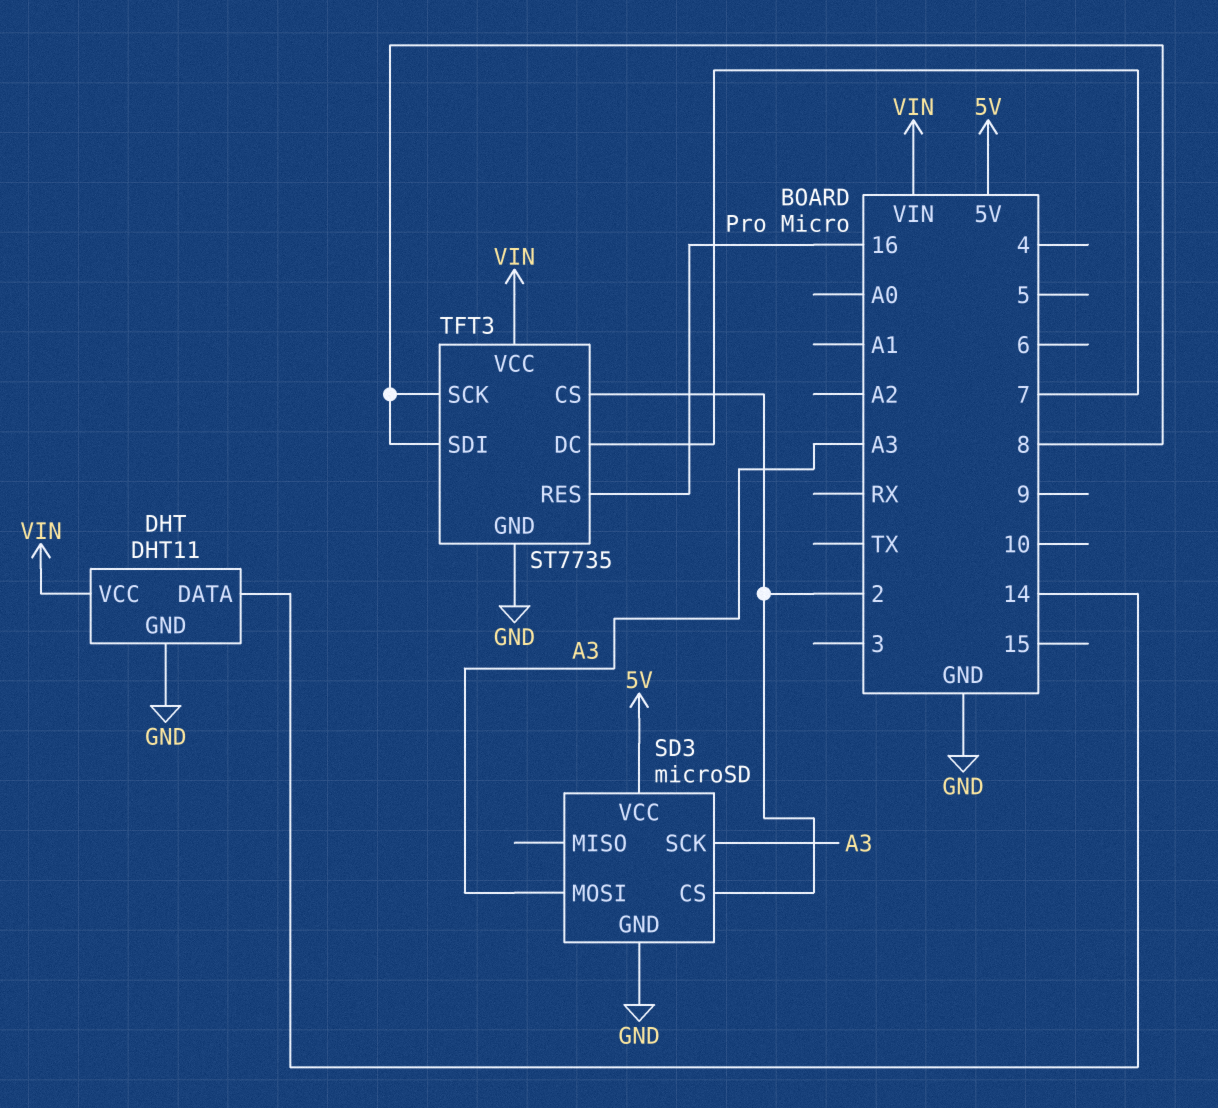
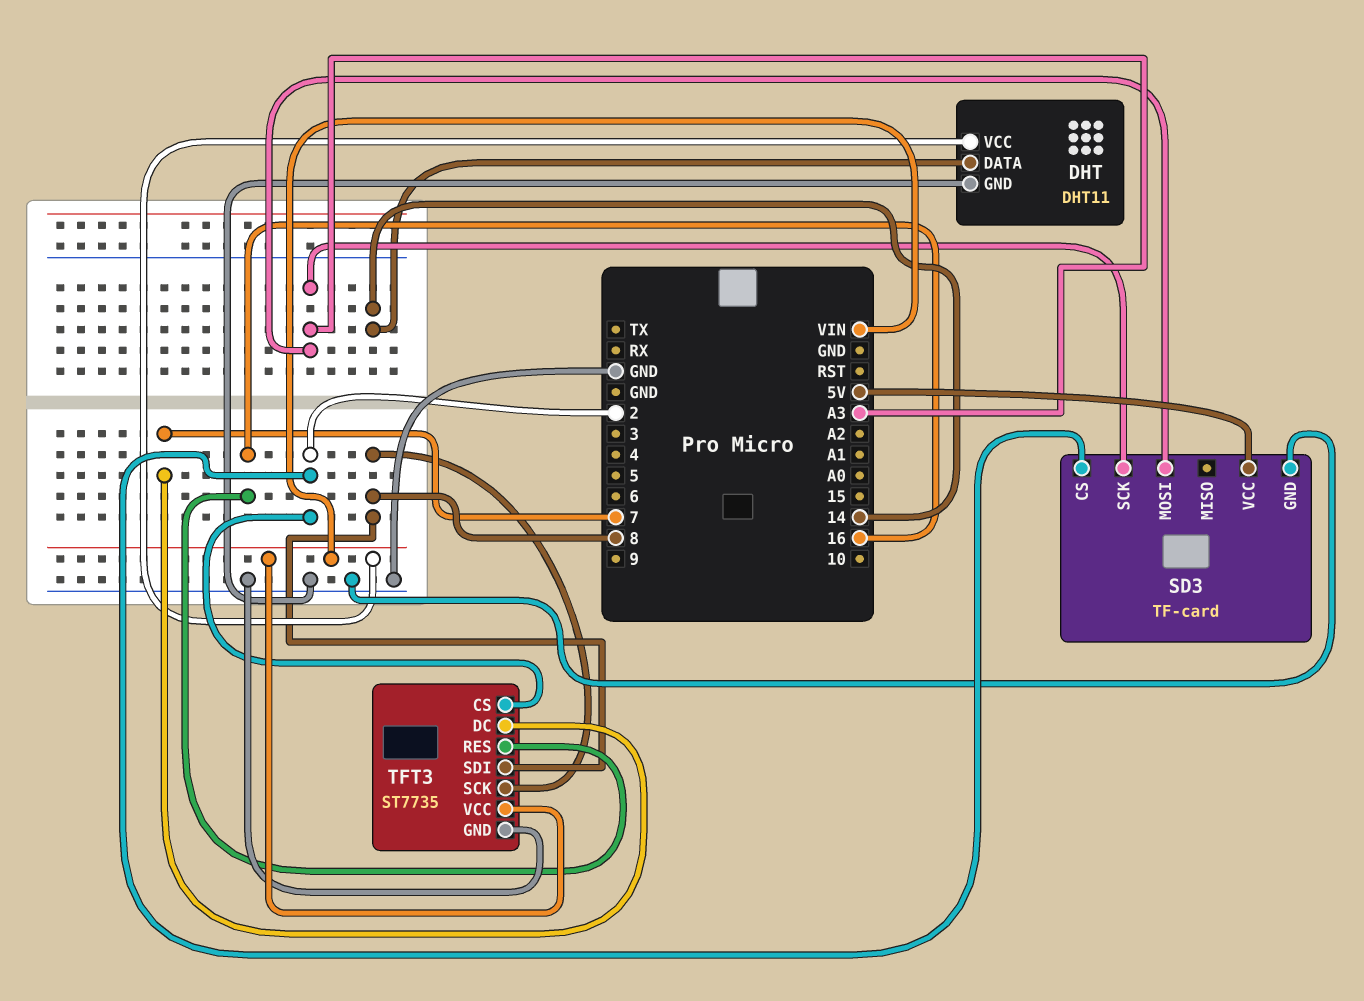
SD3: microSD -> TF-card

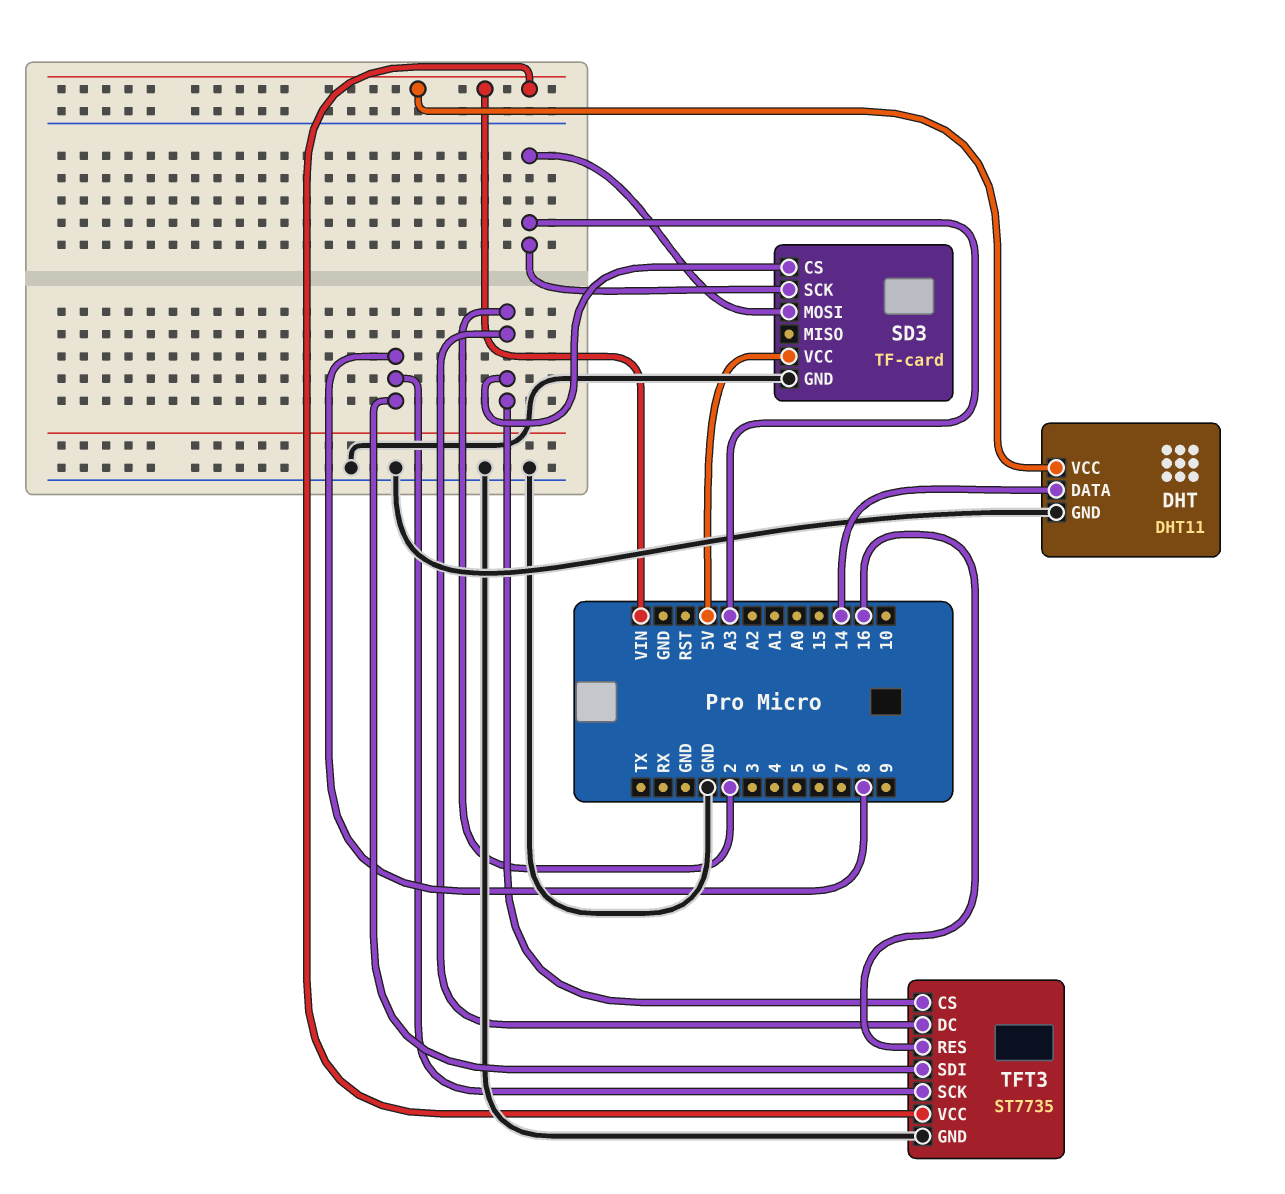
TFT3 pin DC: 7 -> 2

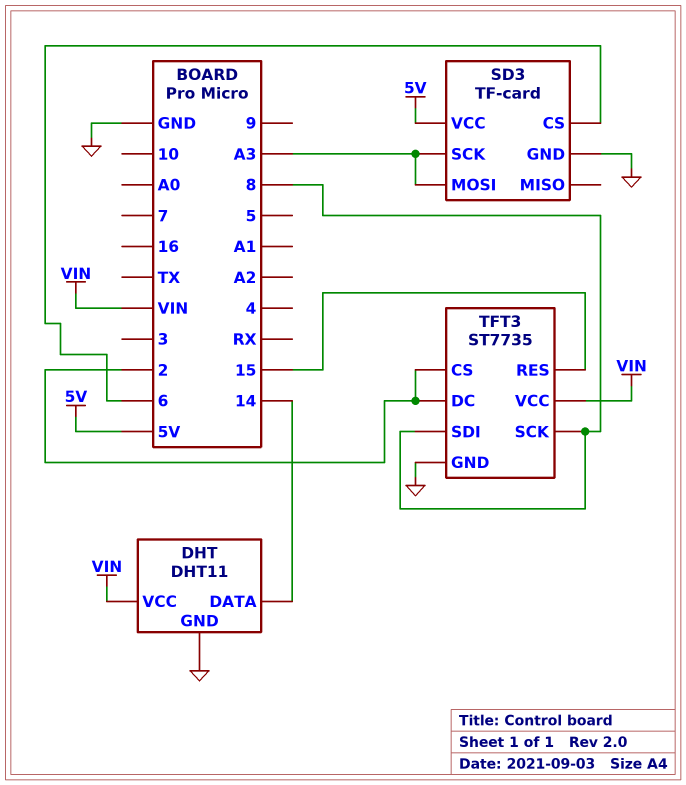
SD3 pin CS: 2 -> 6
TFT3 pin RES: 16 -> 15

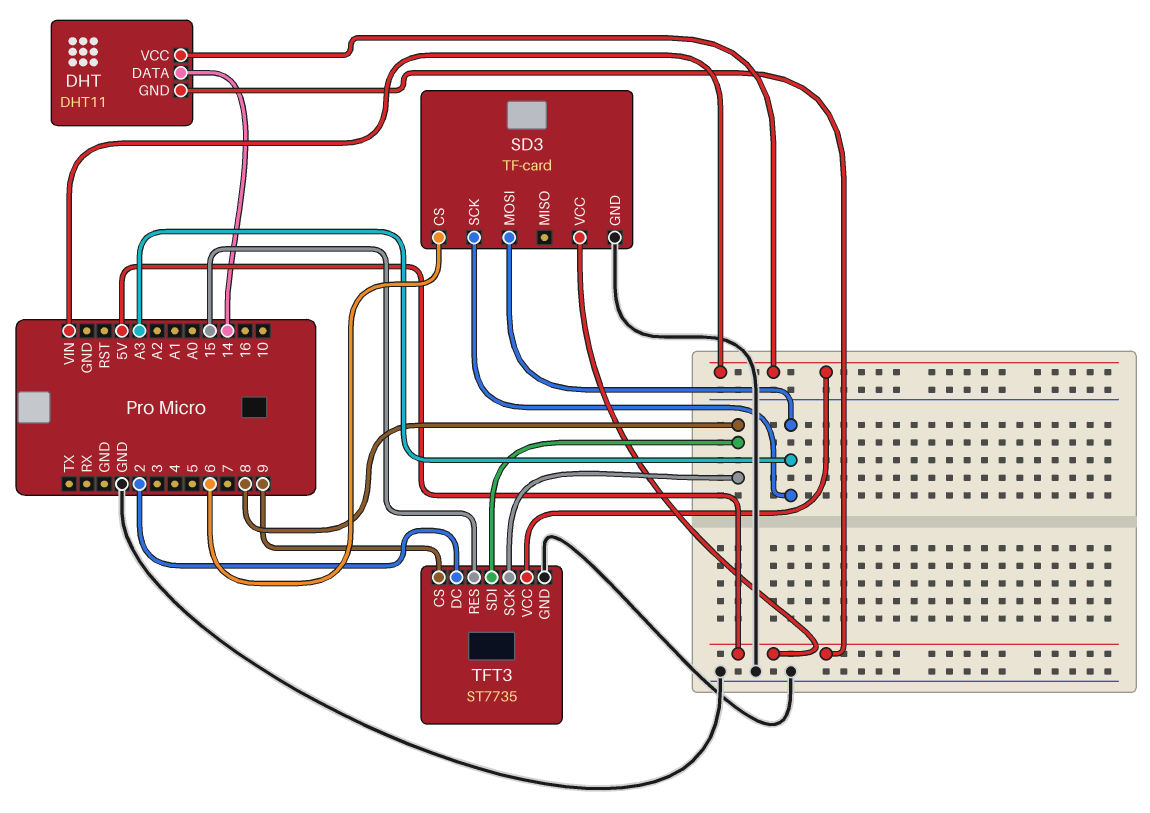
DHT pin GND: GND -> 5V
TFT3 pin CS: 2 -> 9

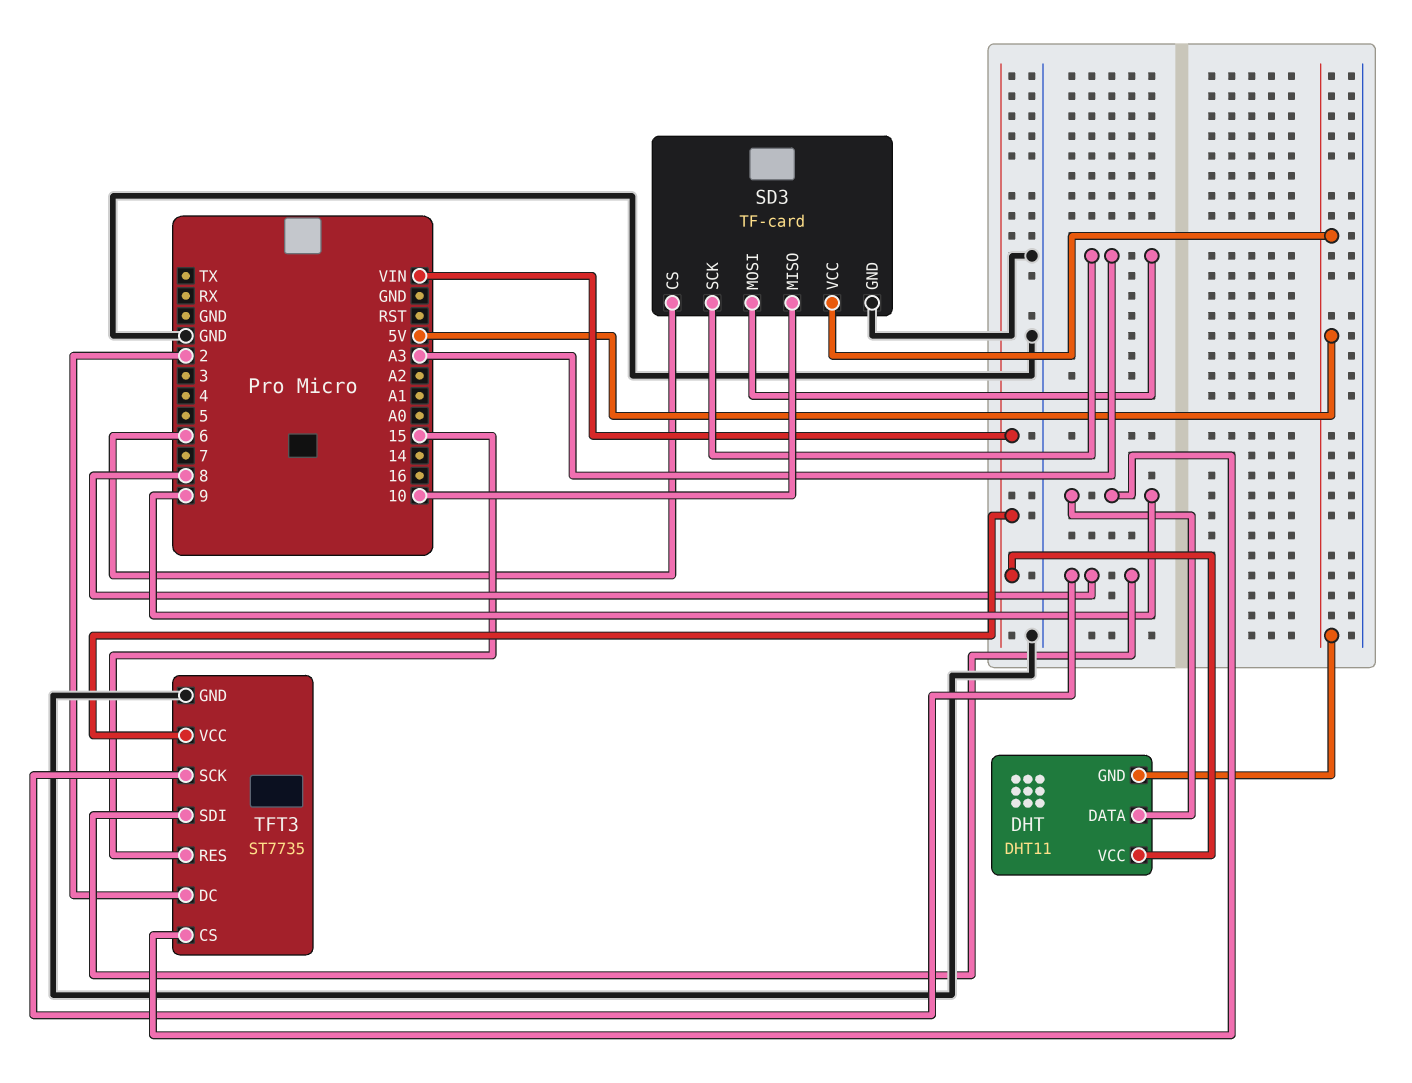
DHT pin DATA: 14 -> 9
SD3 pin MISO: none -> 10

